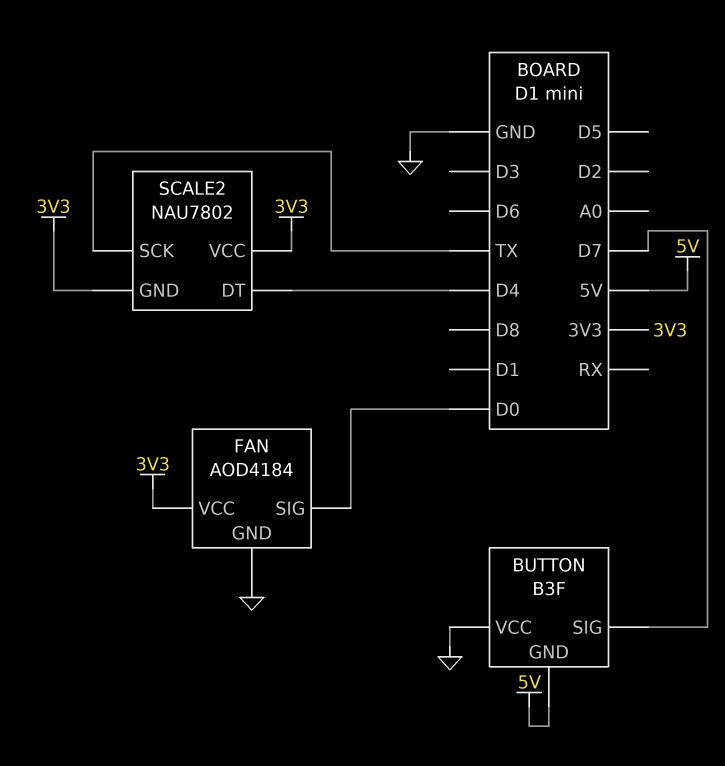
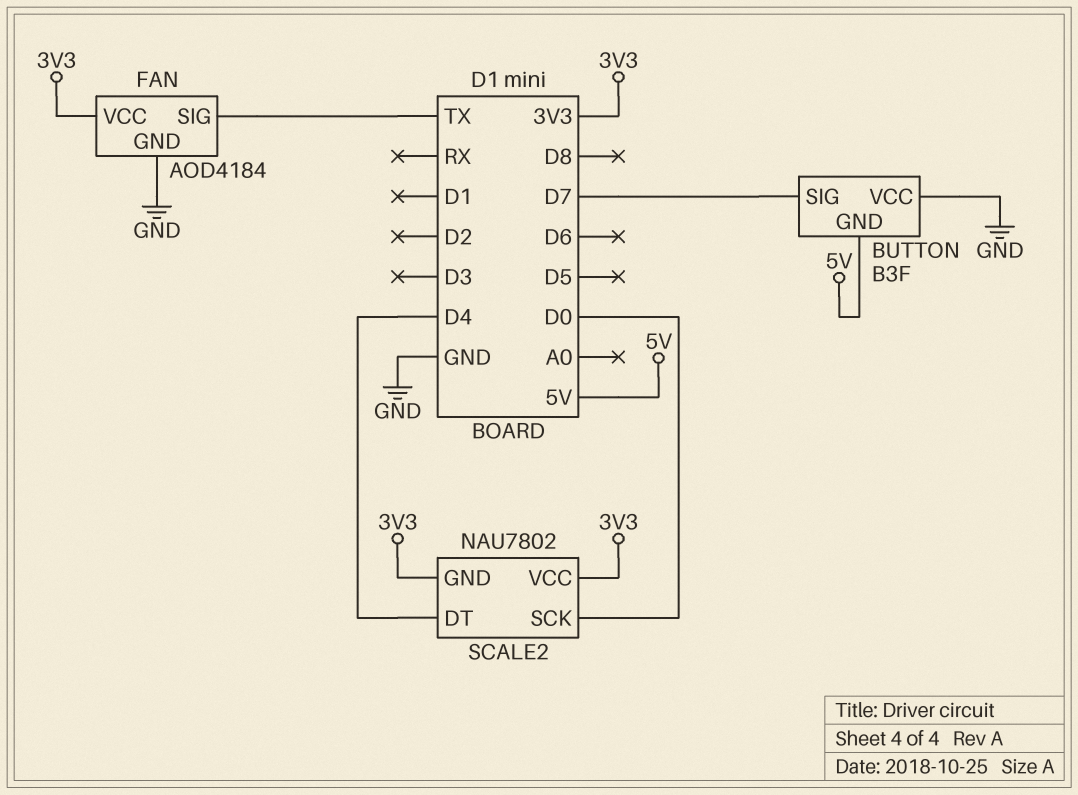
FAN pin SIG: D0 -> TX
SCALE2 pin SCK: TX -> D0

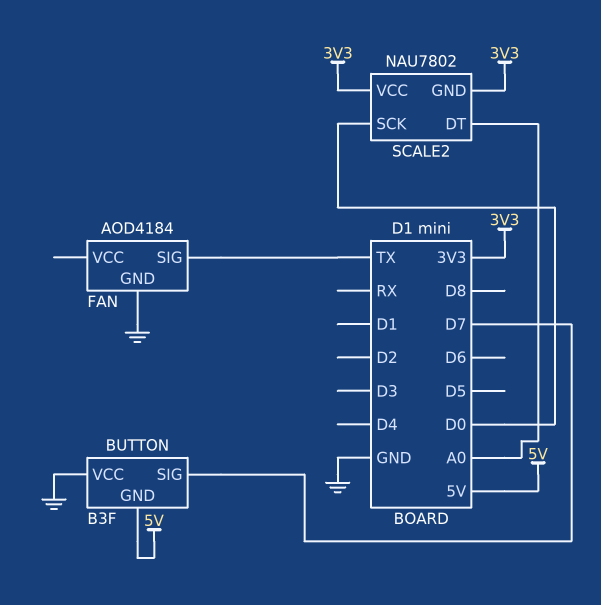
FAN pin VCC: 3V3 -> none
SCALE2 pin DT: D4 -> A0

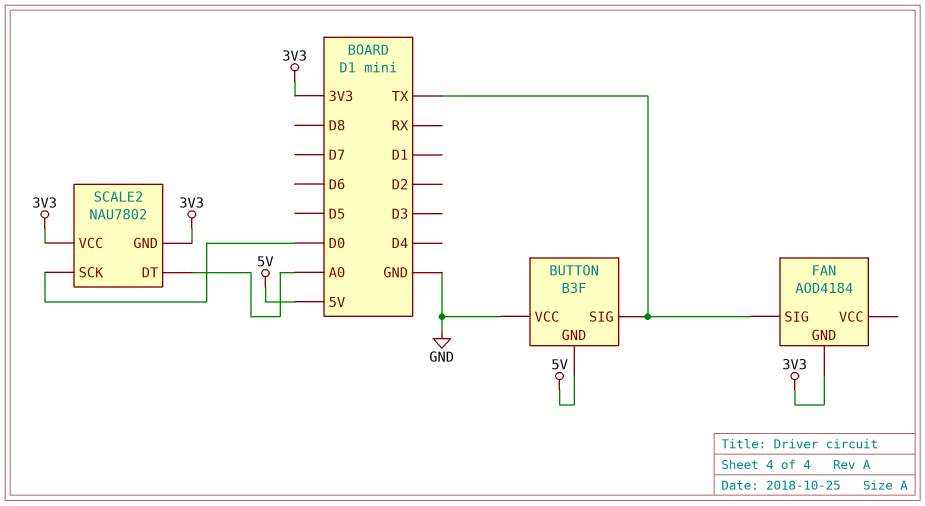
BUTTON pin SIG: D7 -> TX
FAN pin GND: GND -> 3V3

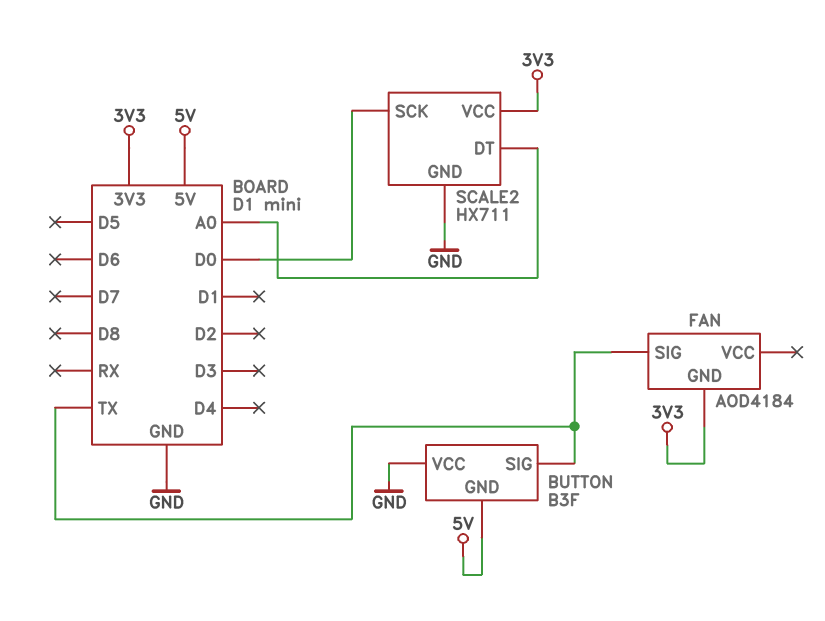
SCALE2: NAU7802 -> HX711
SCALE2 pin GND: 3V3 -> GND

